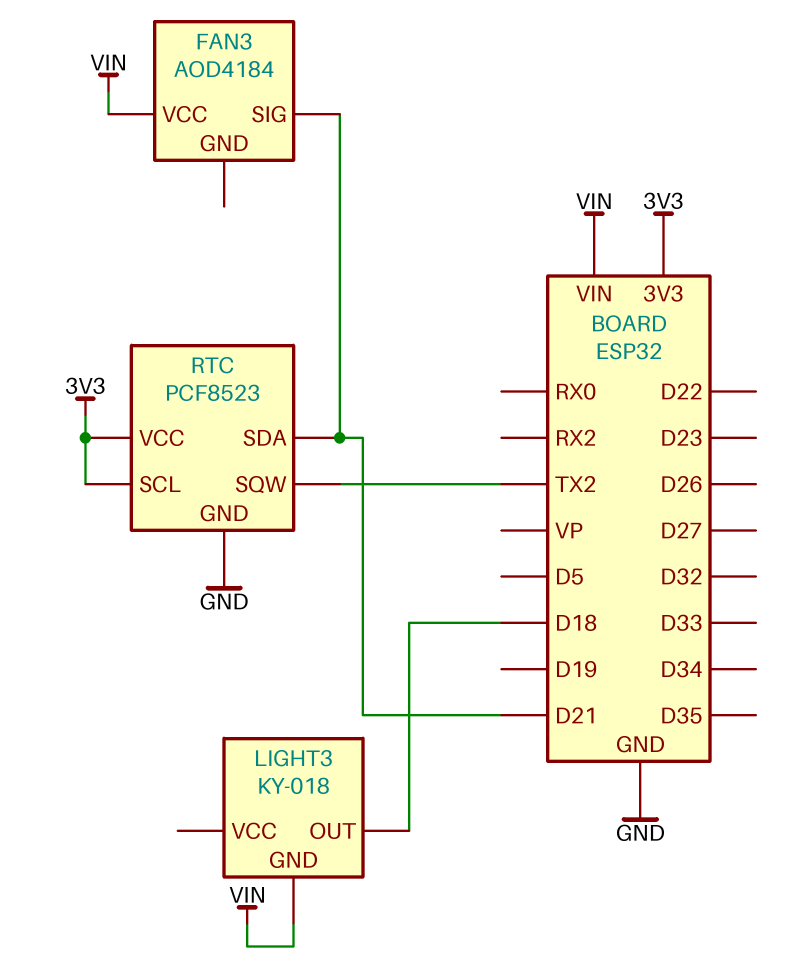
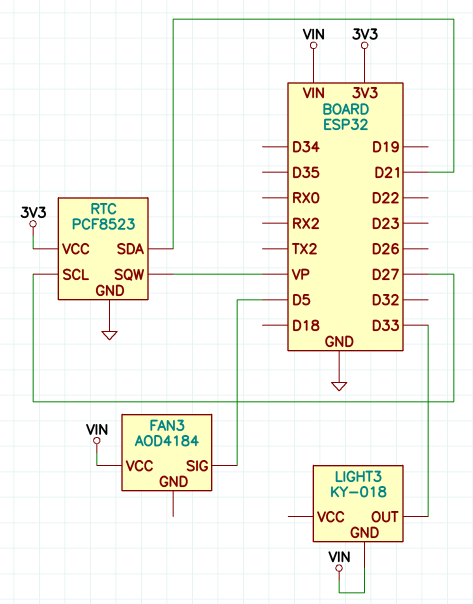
FAN3 pin SIG: D21 -> D5
LIGHT3 pin OUT: D18 -> D33
RTC pin SCL: 3V3 -> D27
RTC pin SQW: TX2 -> VP

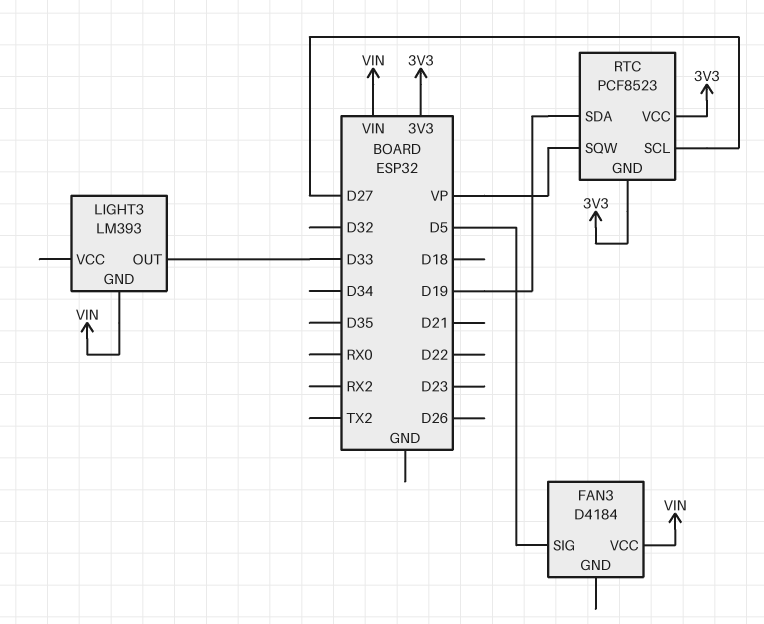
FAN3: AOD4184 -> D4184
LIGHT3: KY-018 -> LM393
RTC pin GND: GND -> 3V3
RTC pin SDA: D21 -> D19

